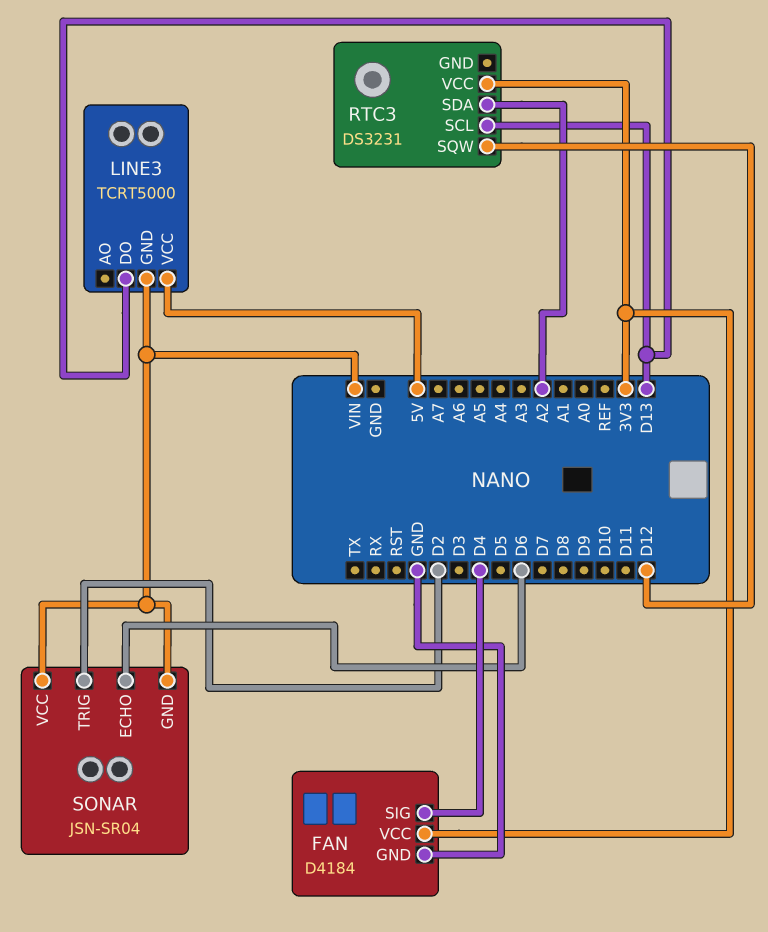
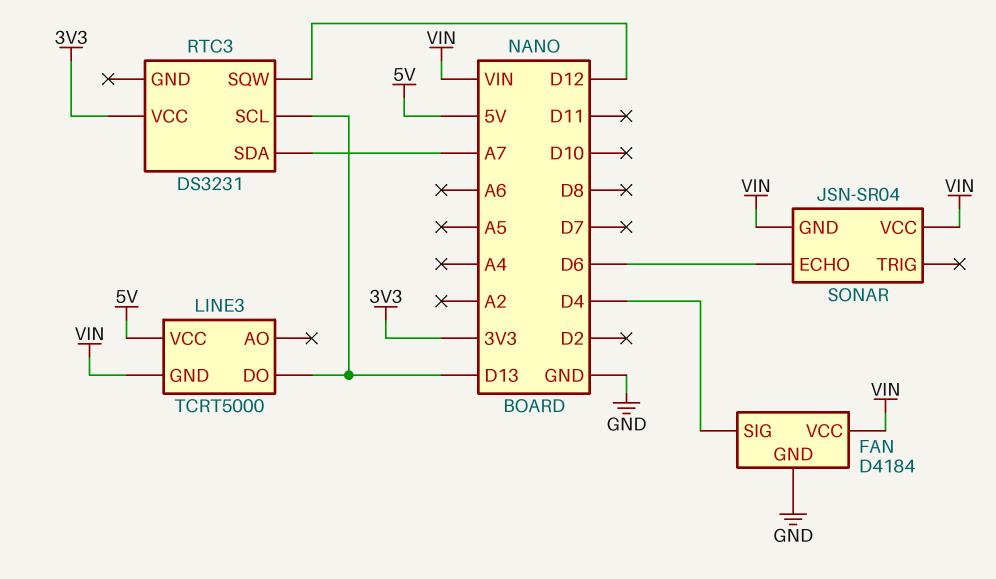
FAN pin VCC: 3V3 -> VIN
RTC3 pin SDA: A2 -> A7
SONAR pin TRIG: D2 -> none

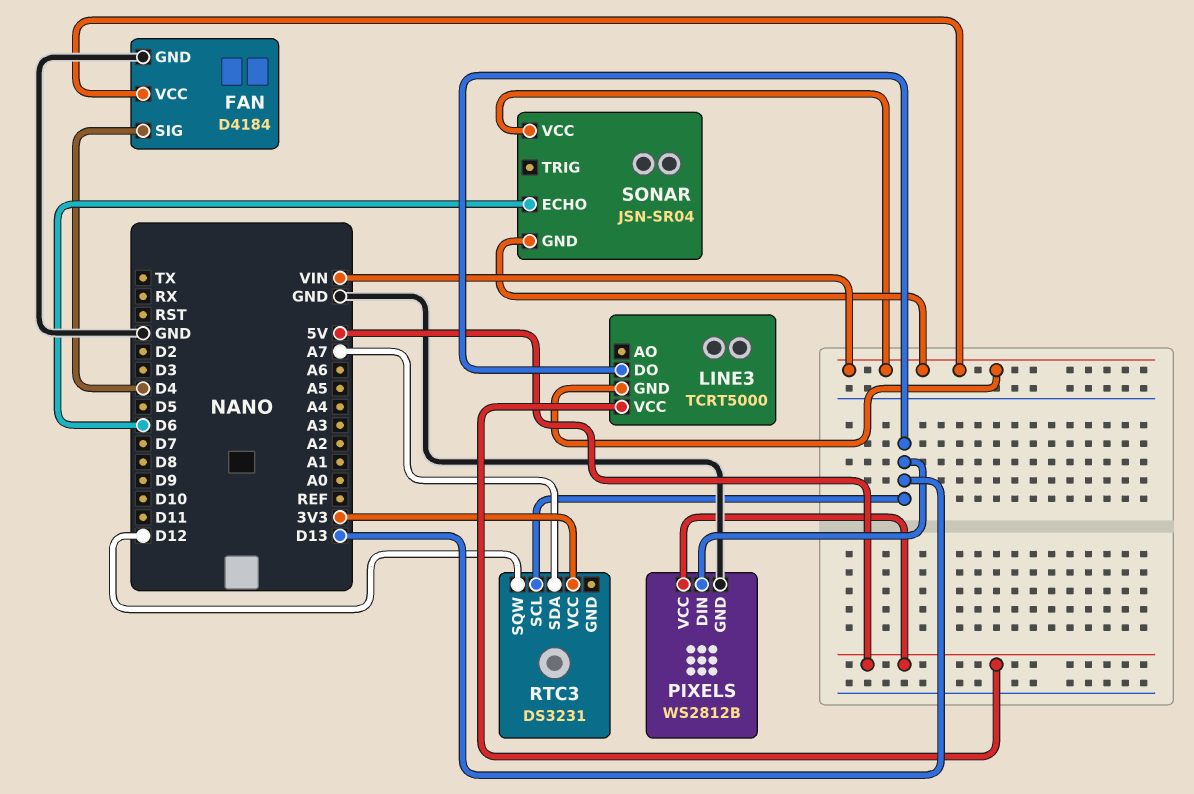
PIXELS: none -> WS2812B
PIXELS pin DIN: none -> D13
PIXELS pin GND: none -> GND
PIXELS pin VCC: none -> 5V

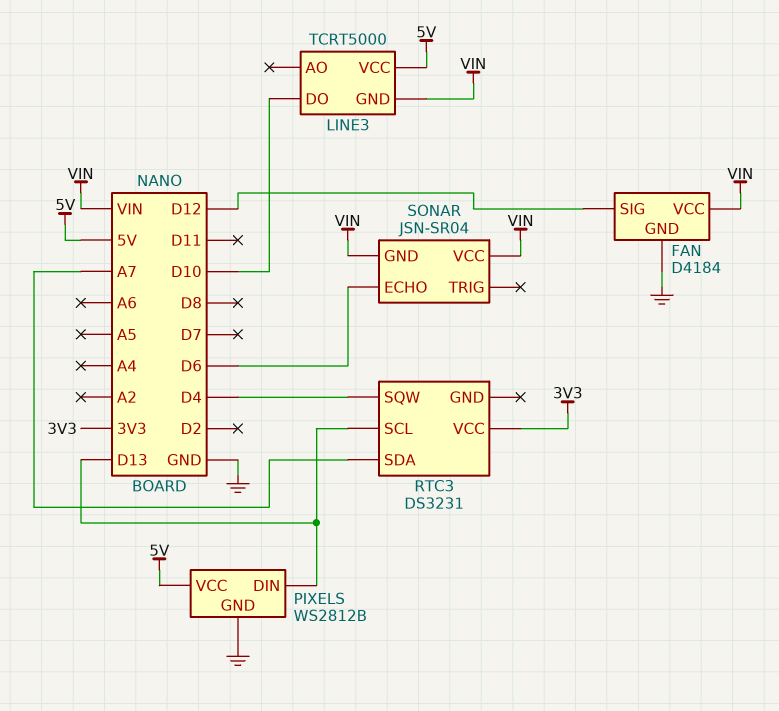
FAN pin SIG: D4 -> D12
LINE3 pin DO: D13 -> D10
RTC3 pin SQW: D12 -> D4

